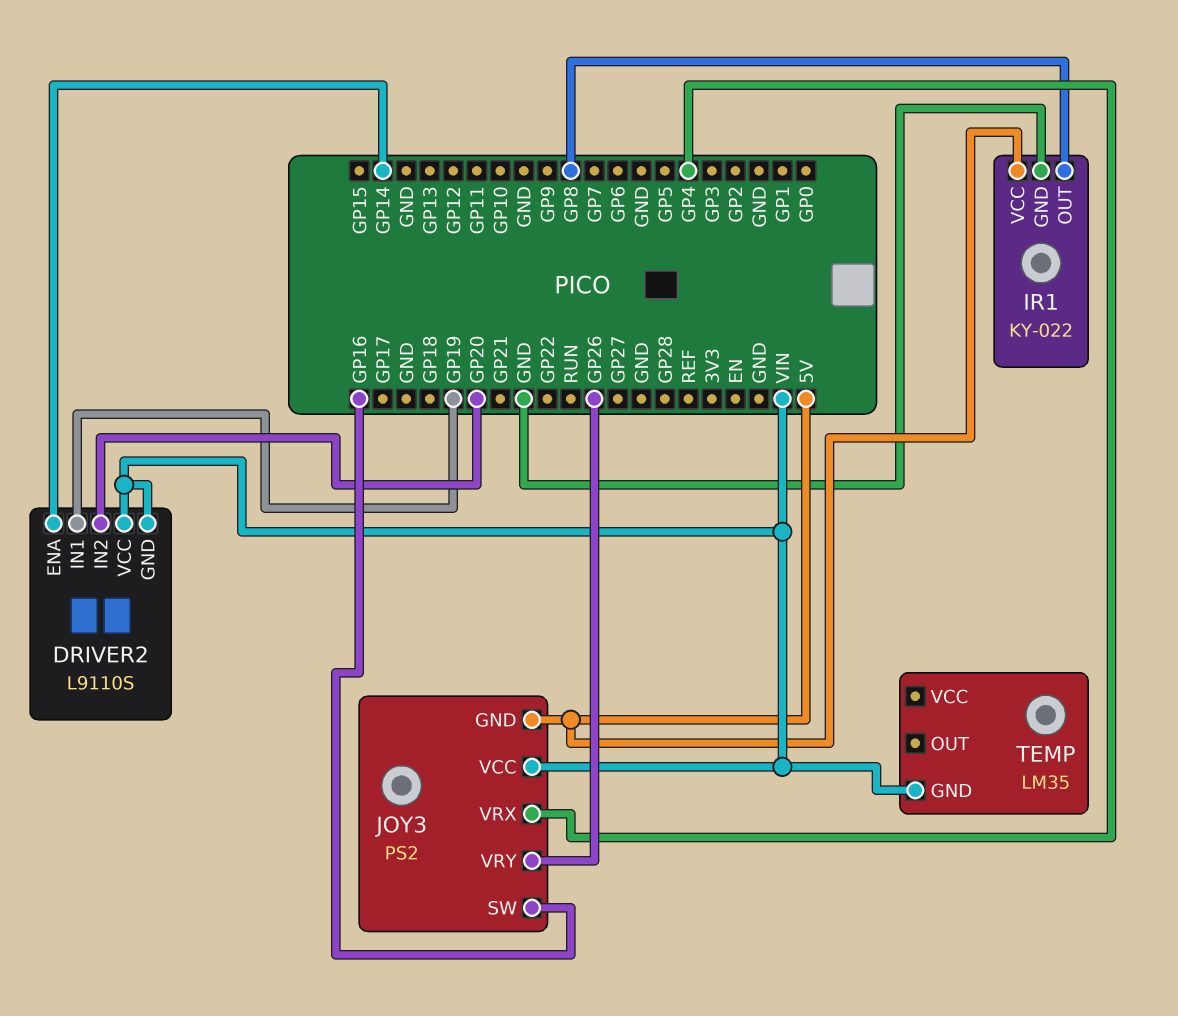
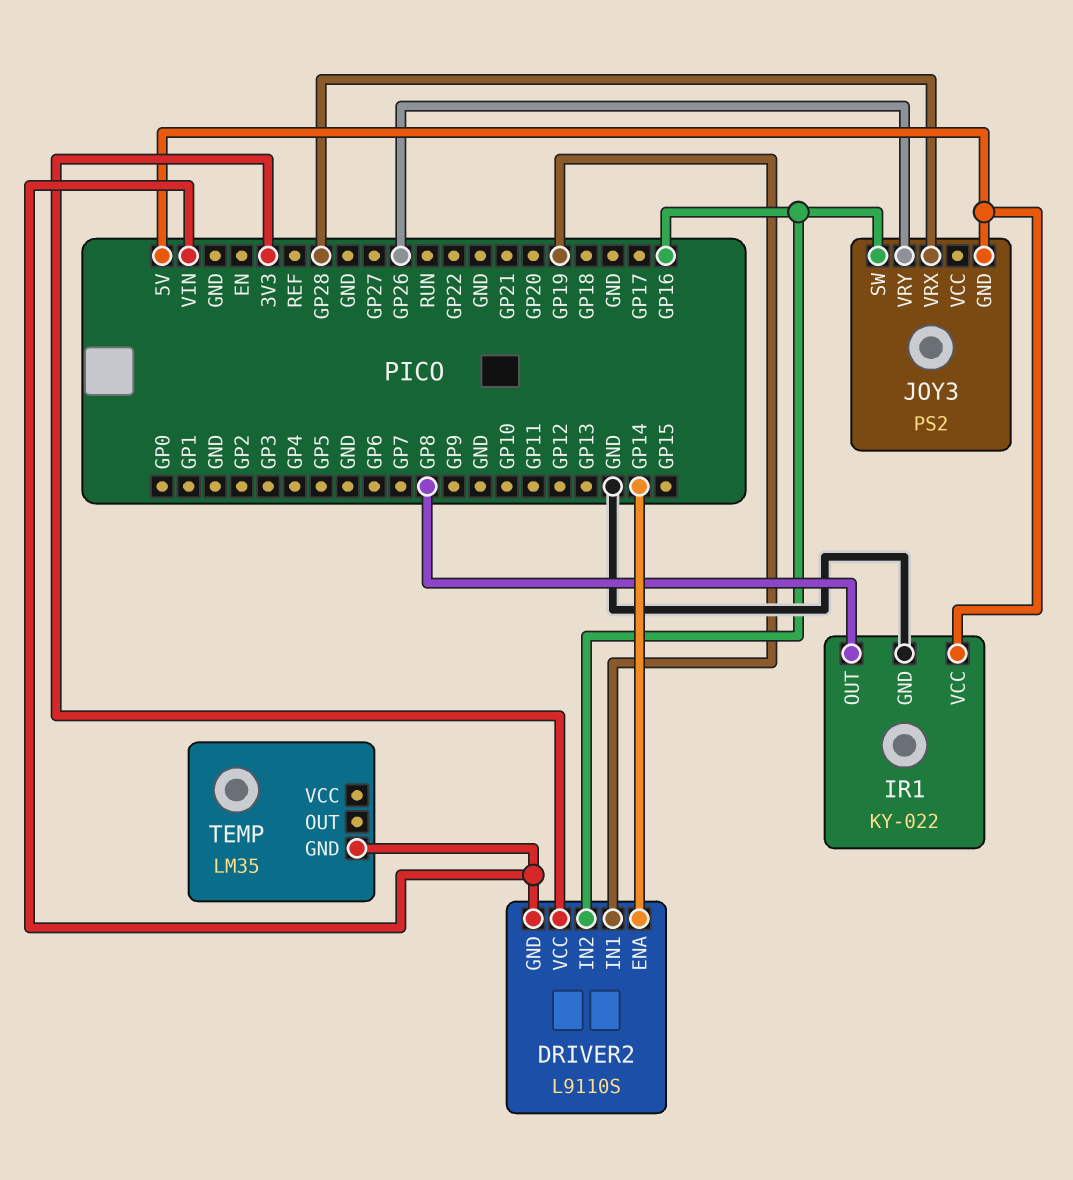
DRIVER2 pin IN2: GP20 -> GP16
DRIVER2 pin VCC: VIN -> 3V3
JOY3 pin VCC: VIN -> none
JOY3 pin VRX: GP4 -> GP28

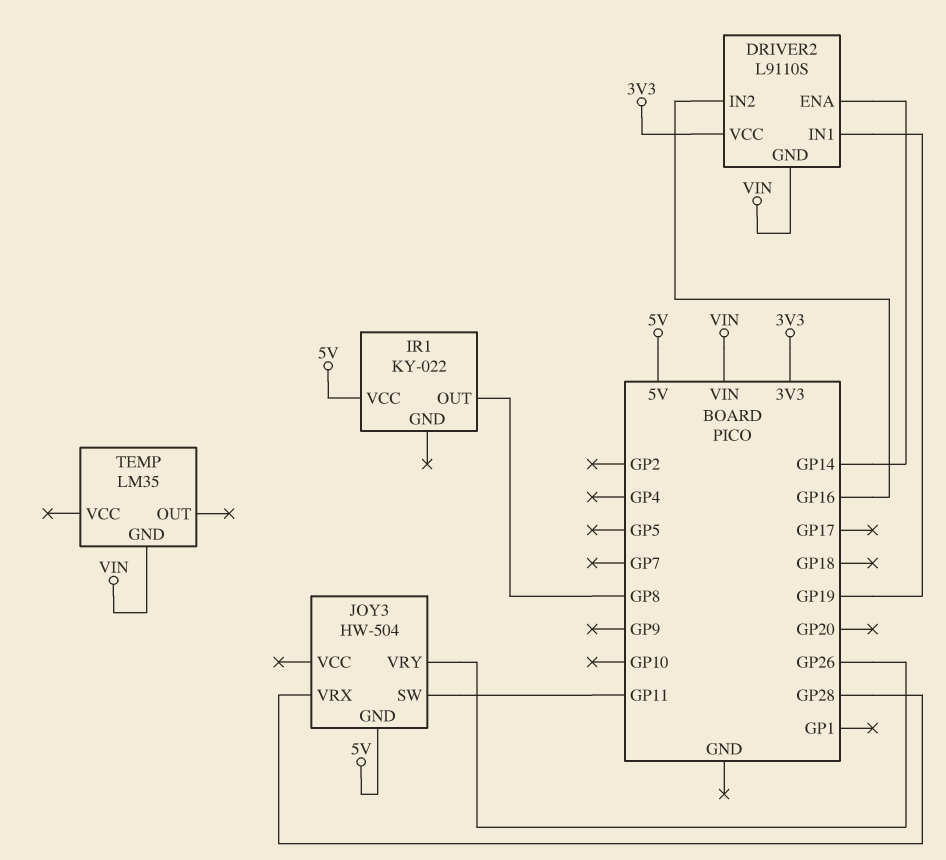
IR1 pin GND: GND -> none
JOY3: PS2 -> HW-504
JOY3 pin SW: GP16 -> GP11

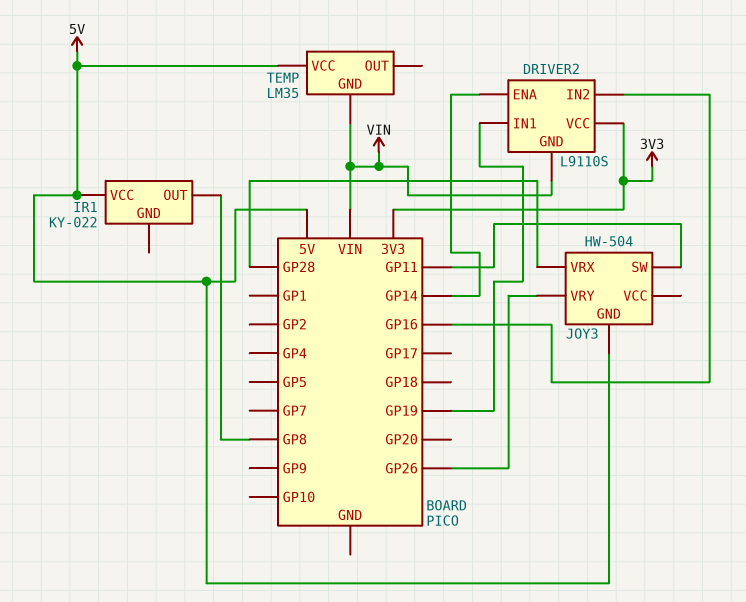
TEMP pin VCC: none -> 5V

